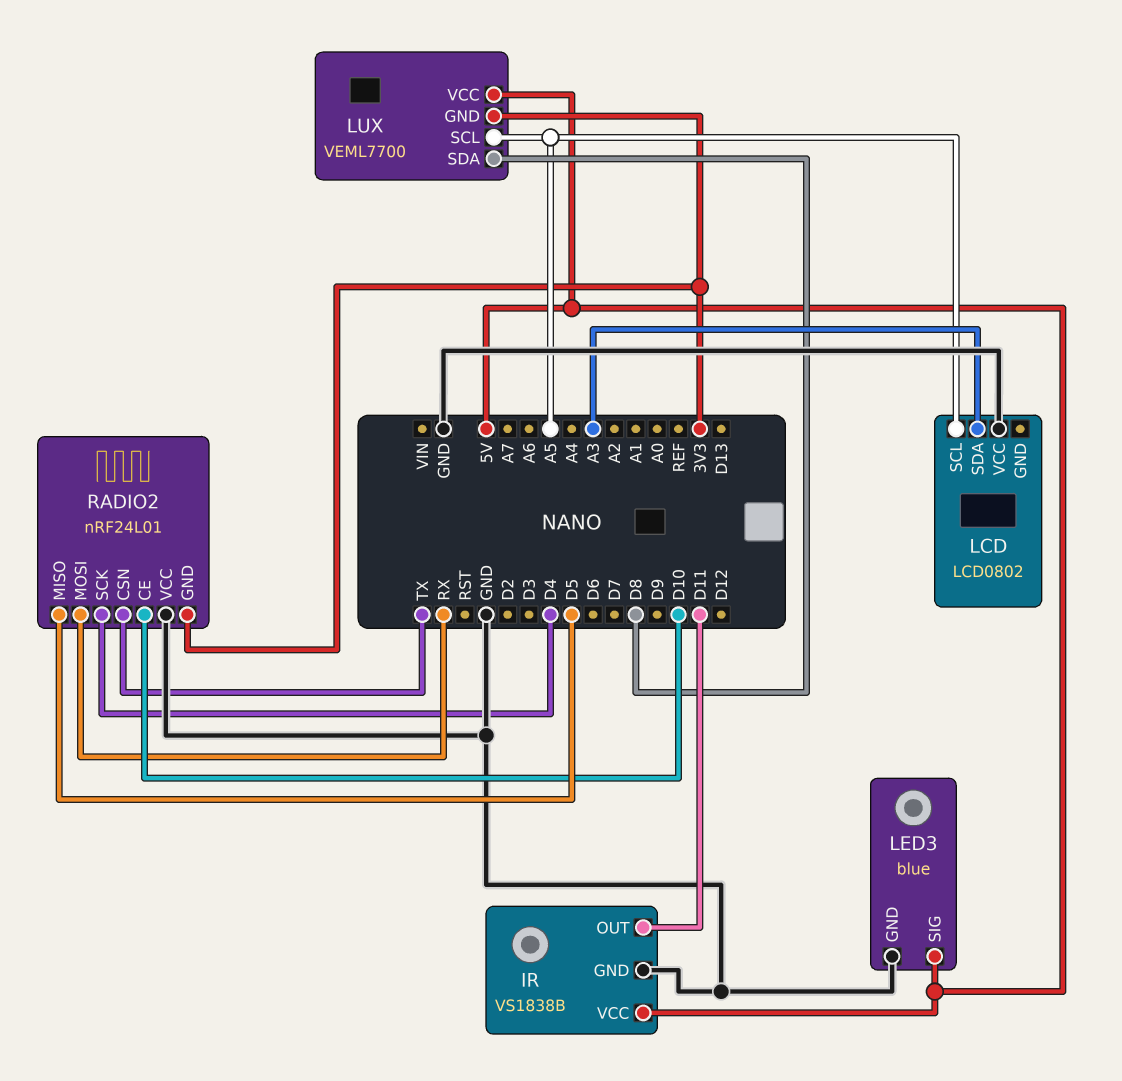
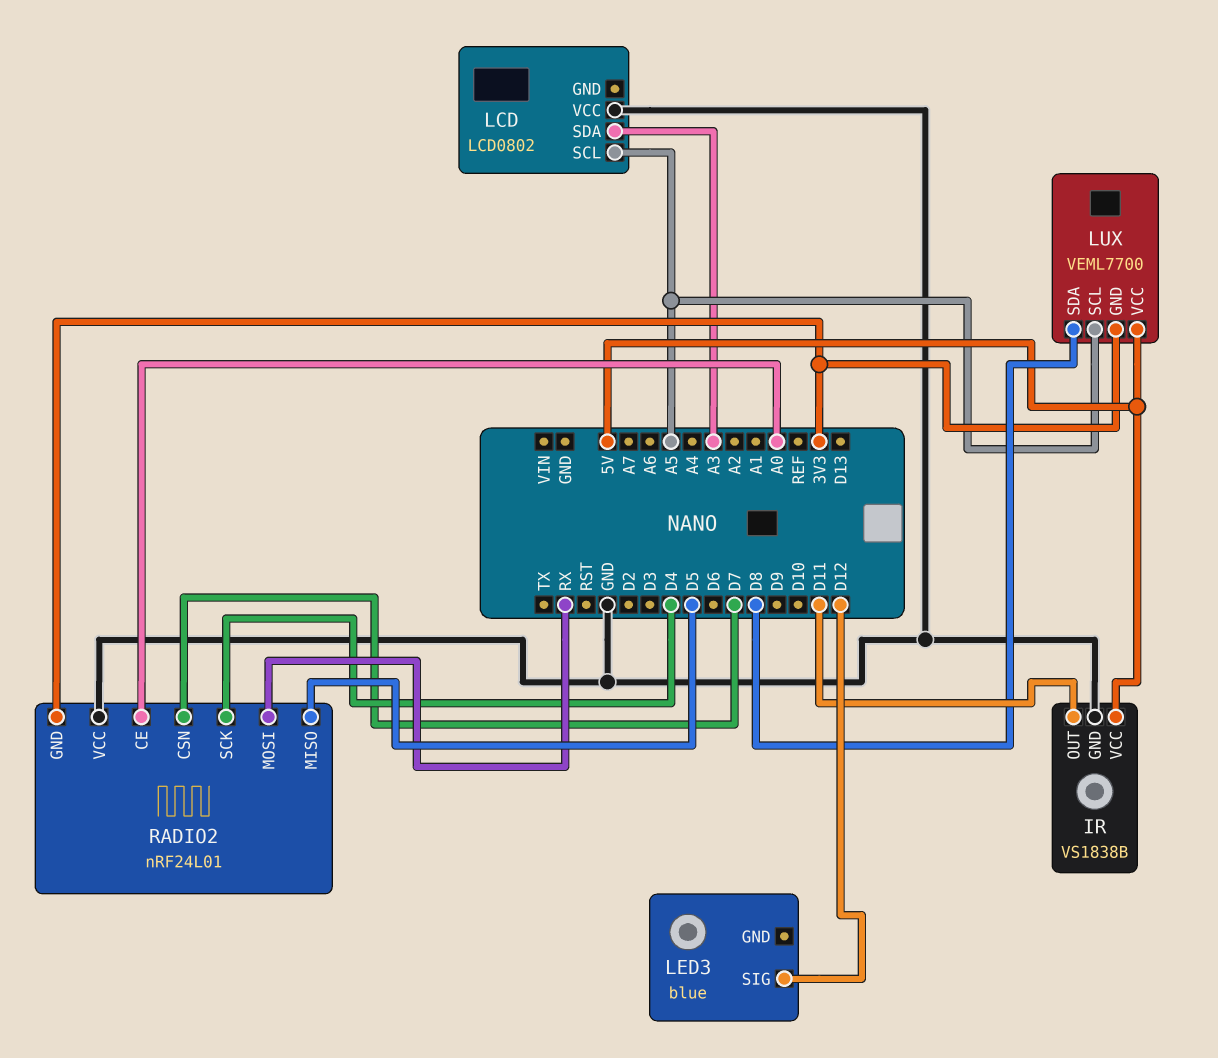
LED3 pin GND: GND -> none
LED3 pin SIG: 5V -> D12
RADIO2 pin CE: D10 -> A0
RADIO2 pin CSN: TX -> D7

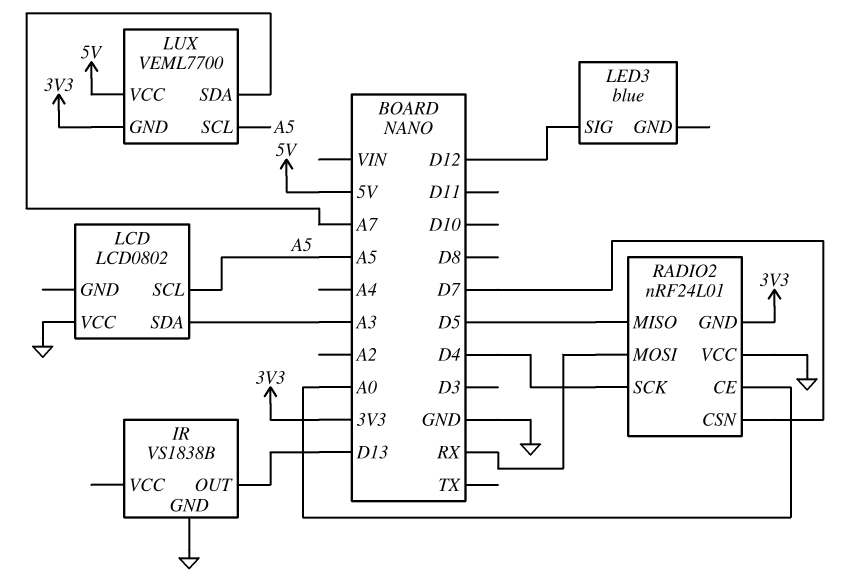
IR pin OUT: D11 -> D13
IR pin VCC: 5V -> none
LUX pin SDA: D8 -> A7

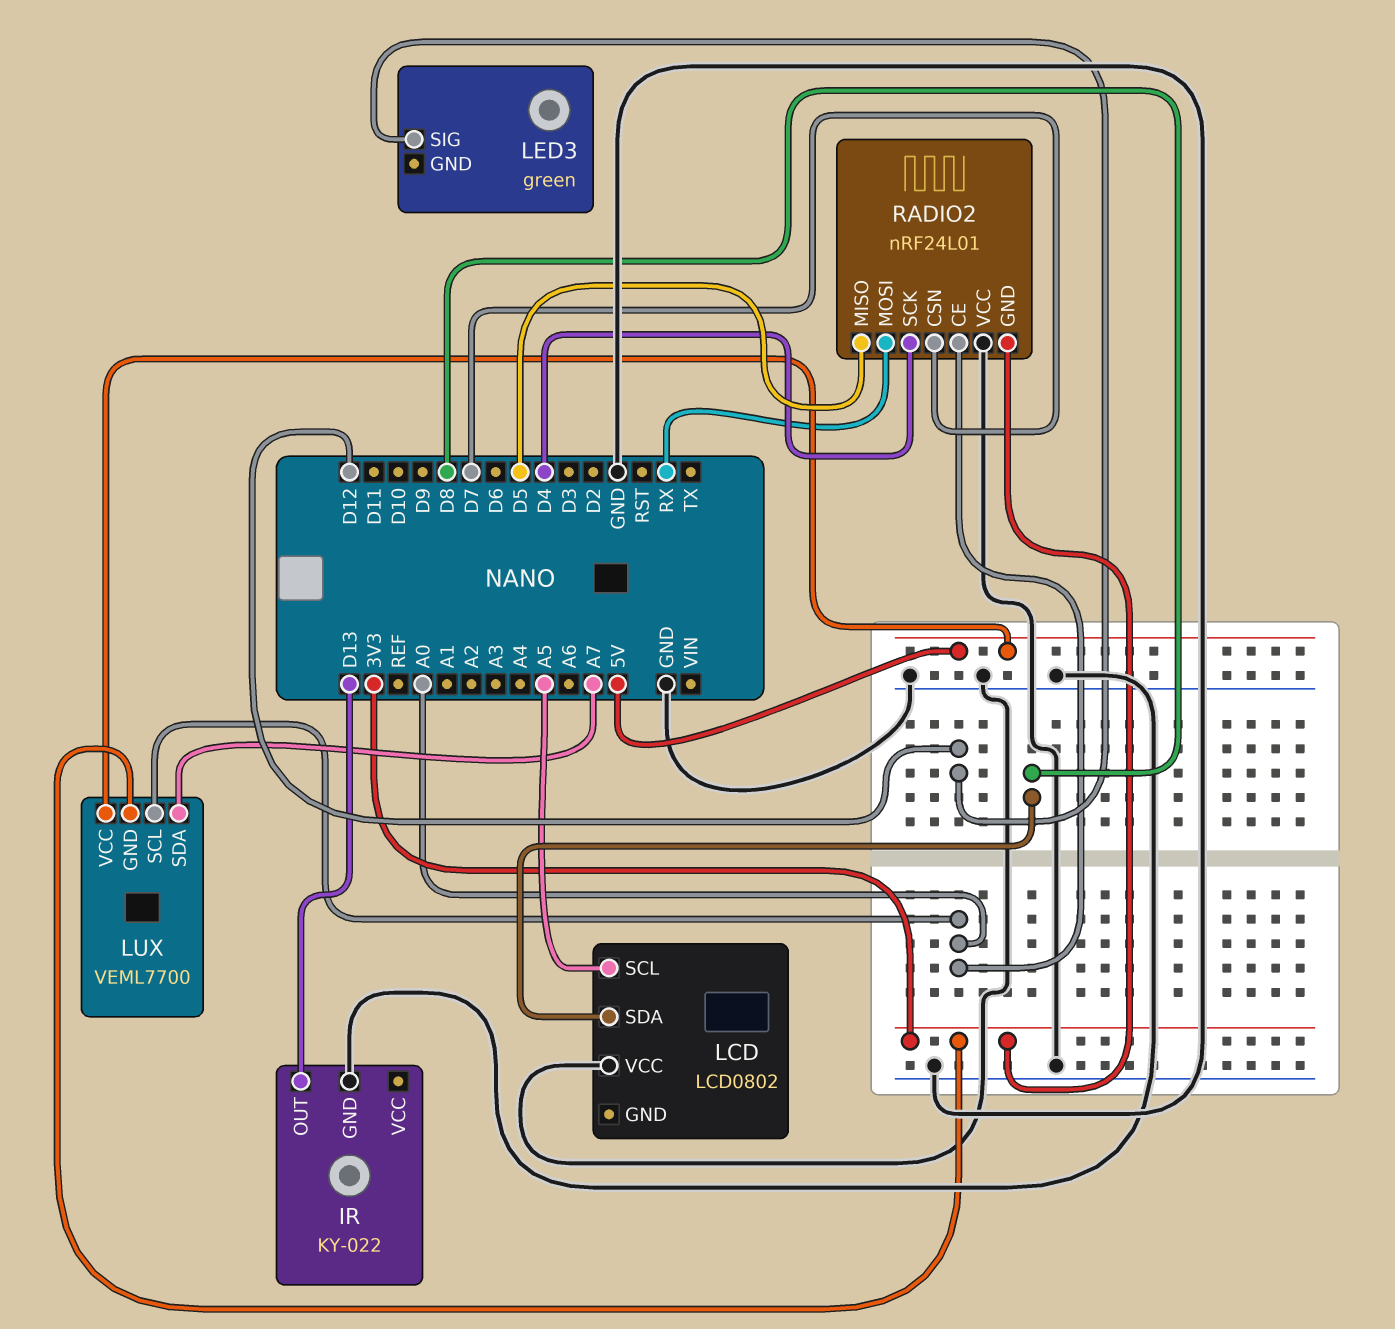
IR: VS1838B -> KY-022
LCD pin SDA: A3 -> D8
LED3: blue -> green
LUX pin SCL: A5 -> A0

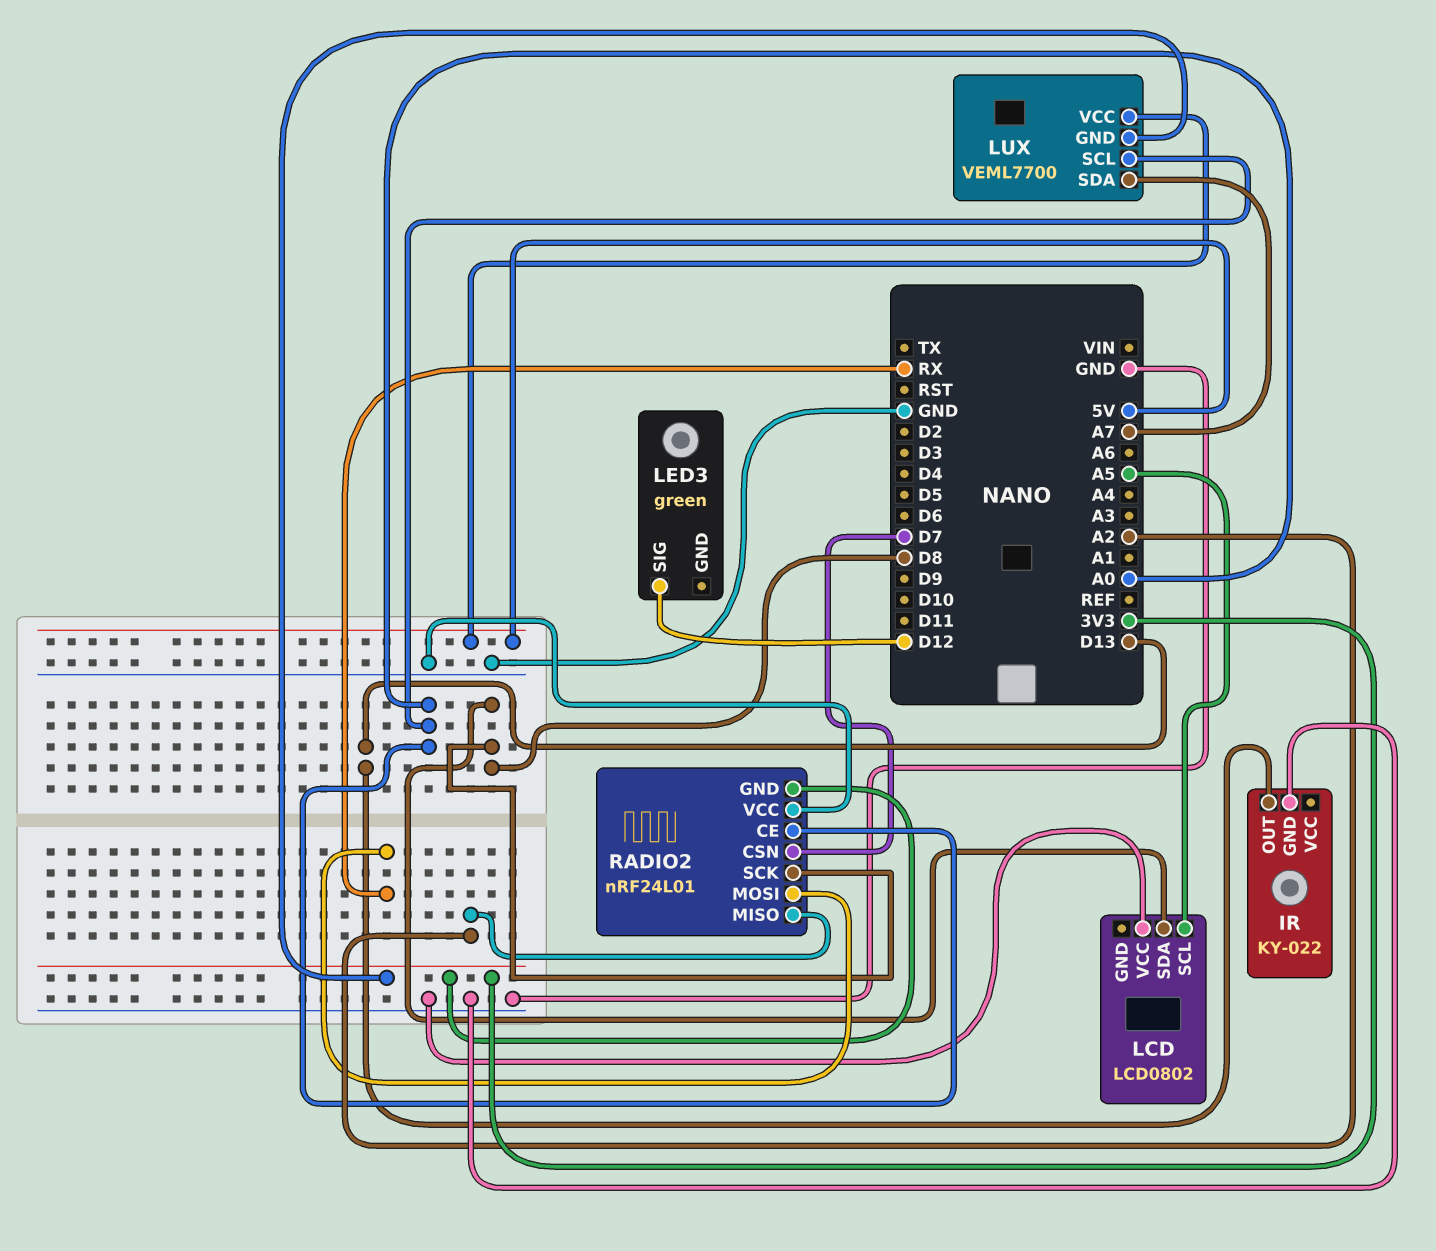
RADIO2 pin MISO: D5 -> A2
RADIO2 pin SCK: D4 -> D8

